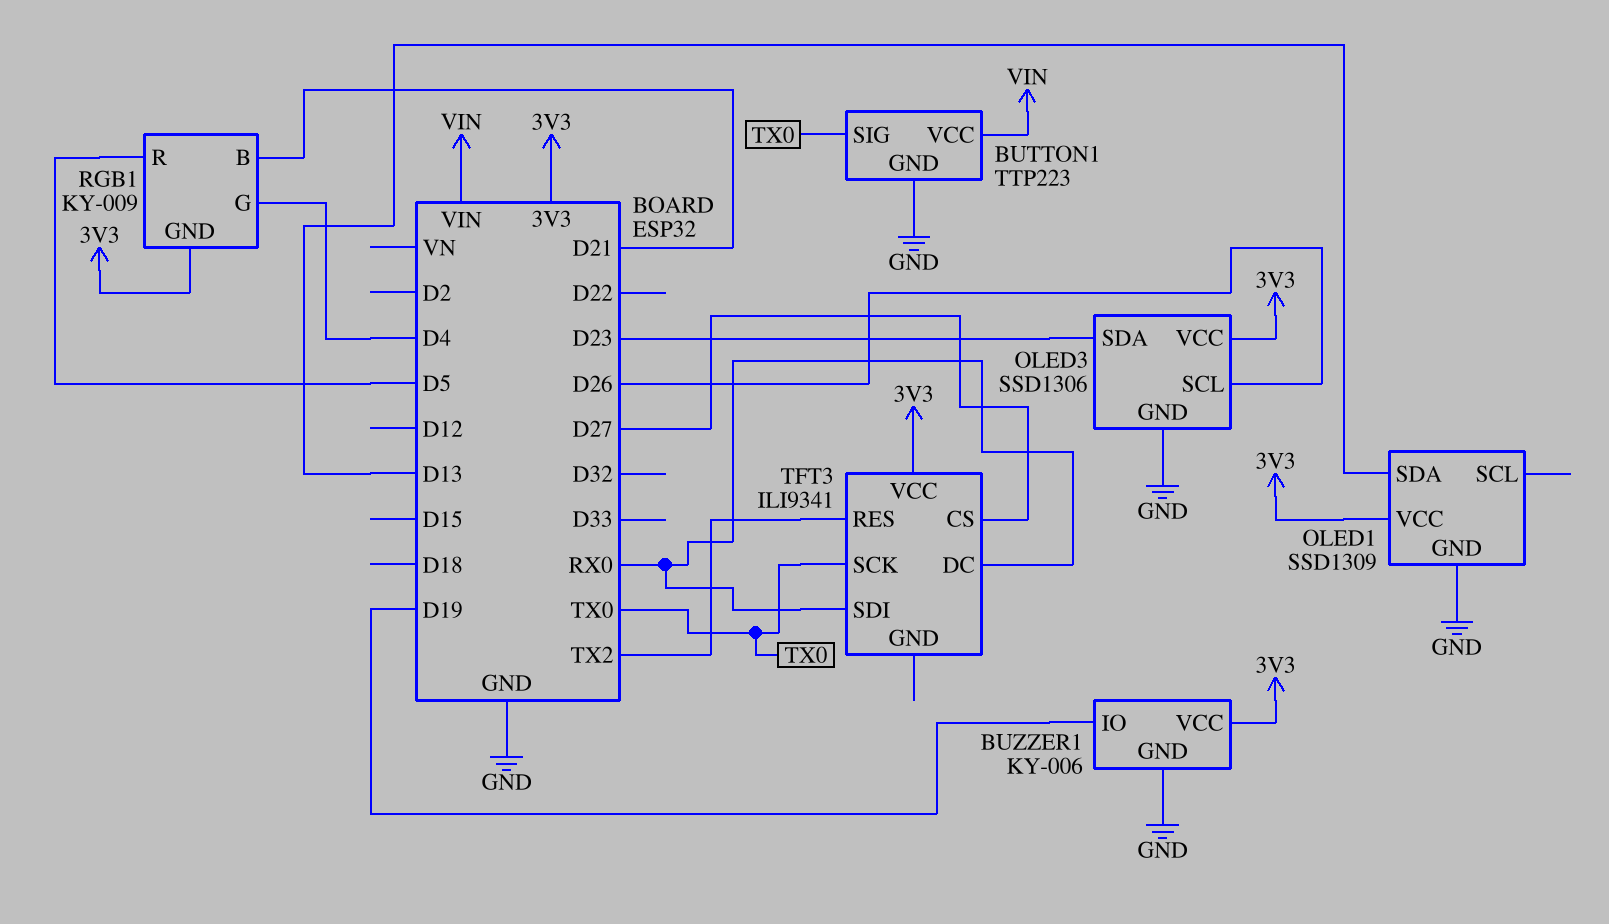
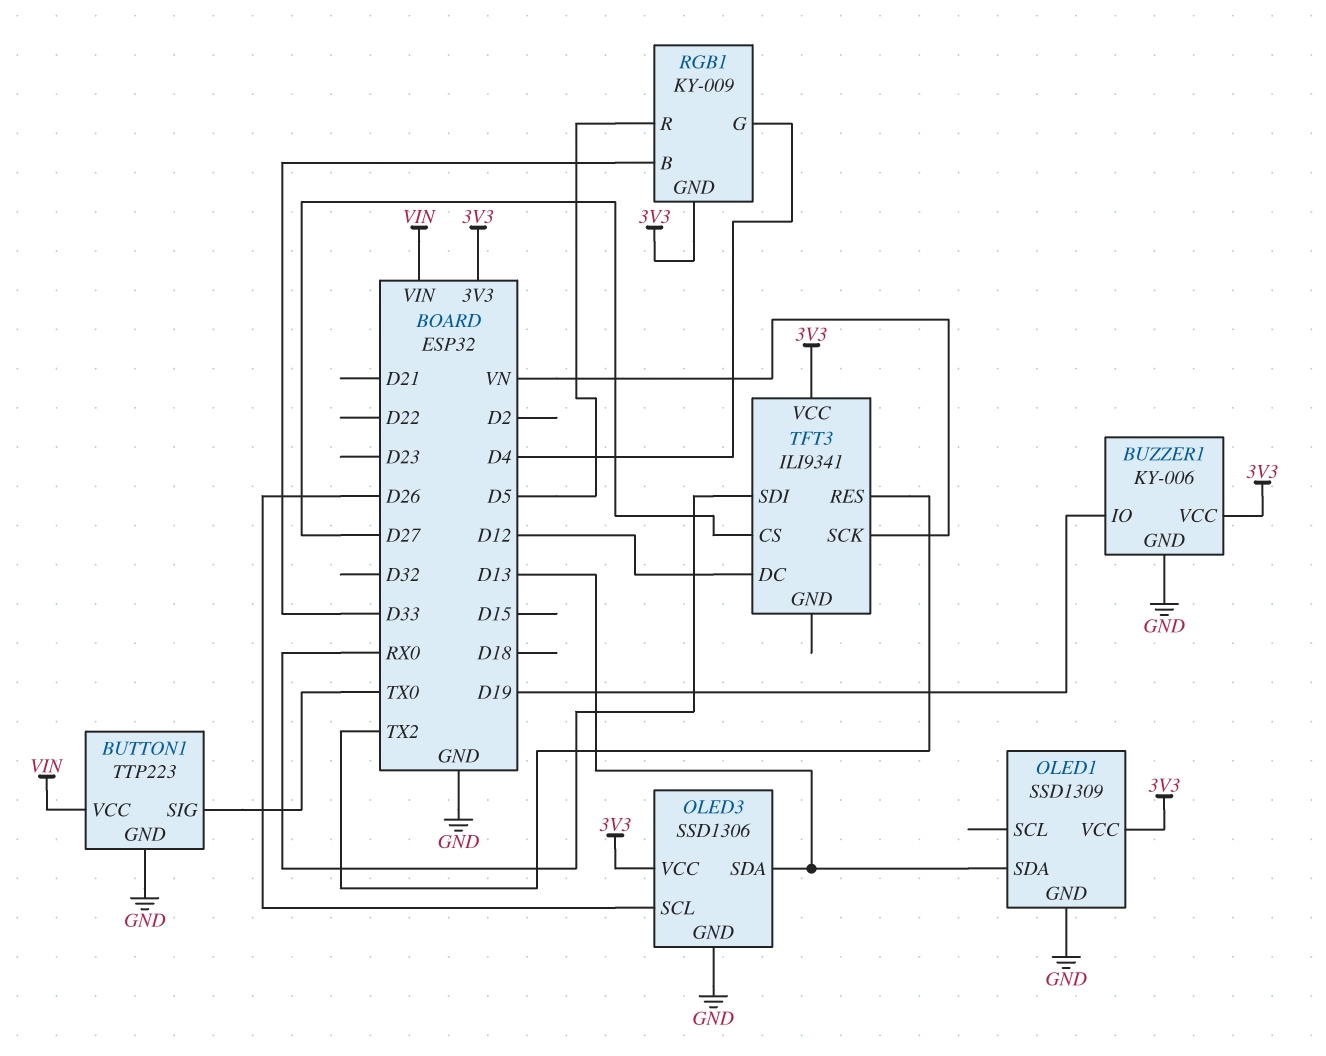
OLED3 pin SDA: D23 -> D13
RGB1 pin B: D21 -> D33
TFT3 pin DC: RX0 -> D12
TFT3 pin SCK: TX0 -> VN

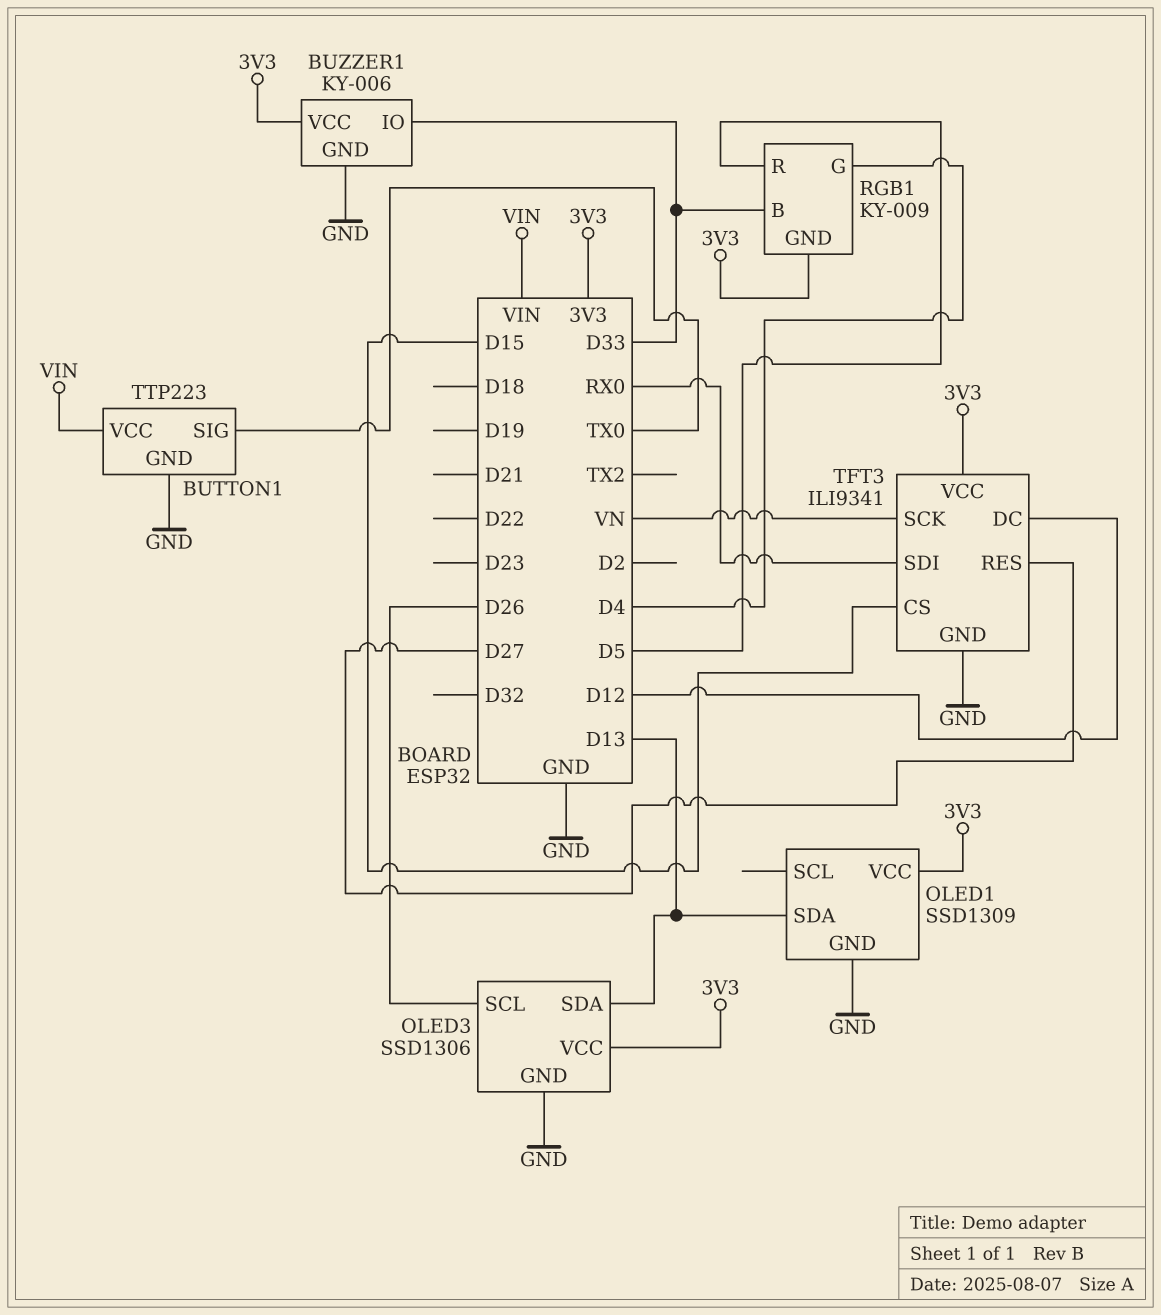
BUZZER1 pin IO: D19 -> D33
TFT3 pin CS: D27 -> D15
TFT3 pin GND: none -> GND
TFT3 pin RES: TX2 -> D27

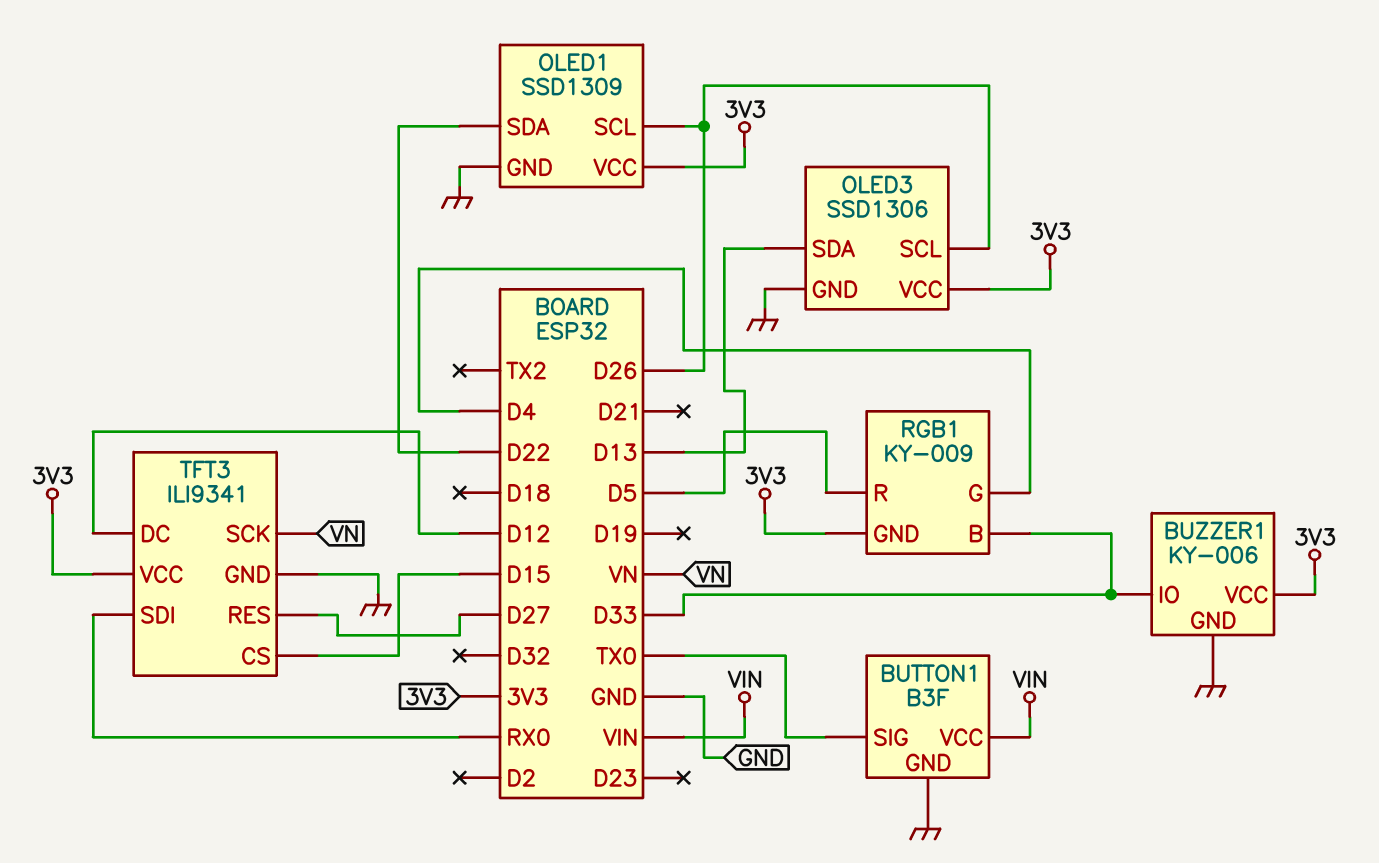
BUTTON1: TTP223 -> B3F
OLED1 pin SCL: none -> D26
OLED1 pin SDA: D13 -> D22

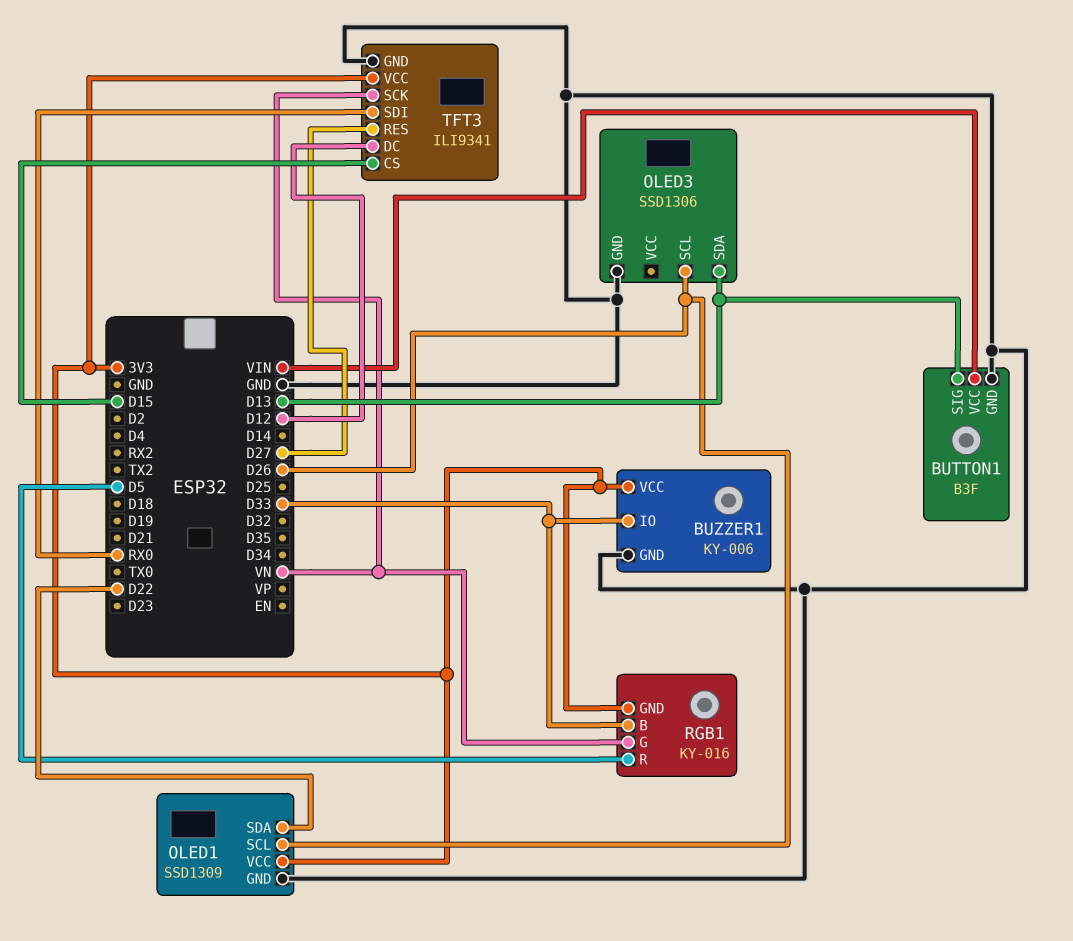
BUTTON1 pin SIG: TX0 -> D13
OLED3 pin VCC: 3V3 -> none
RGB1: KY-009 -> KY-016
RGB1 pin G: D4 -> VN

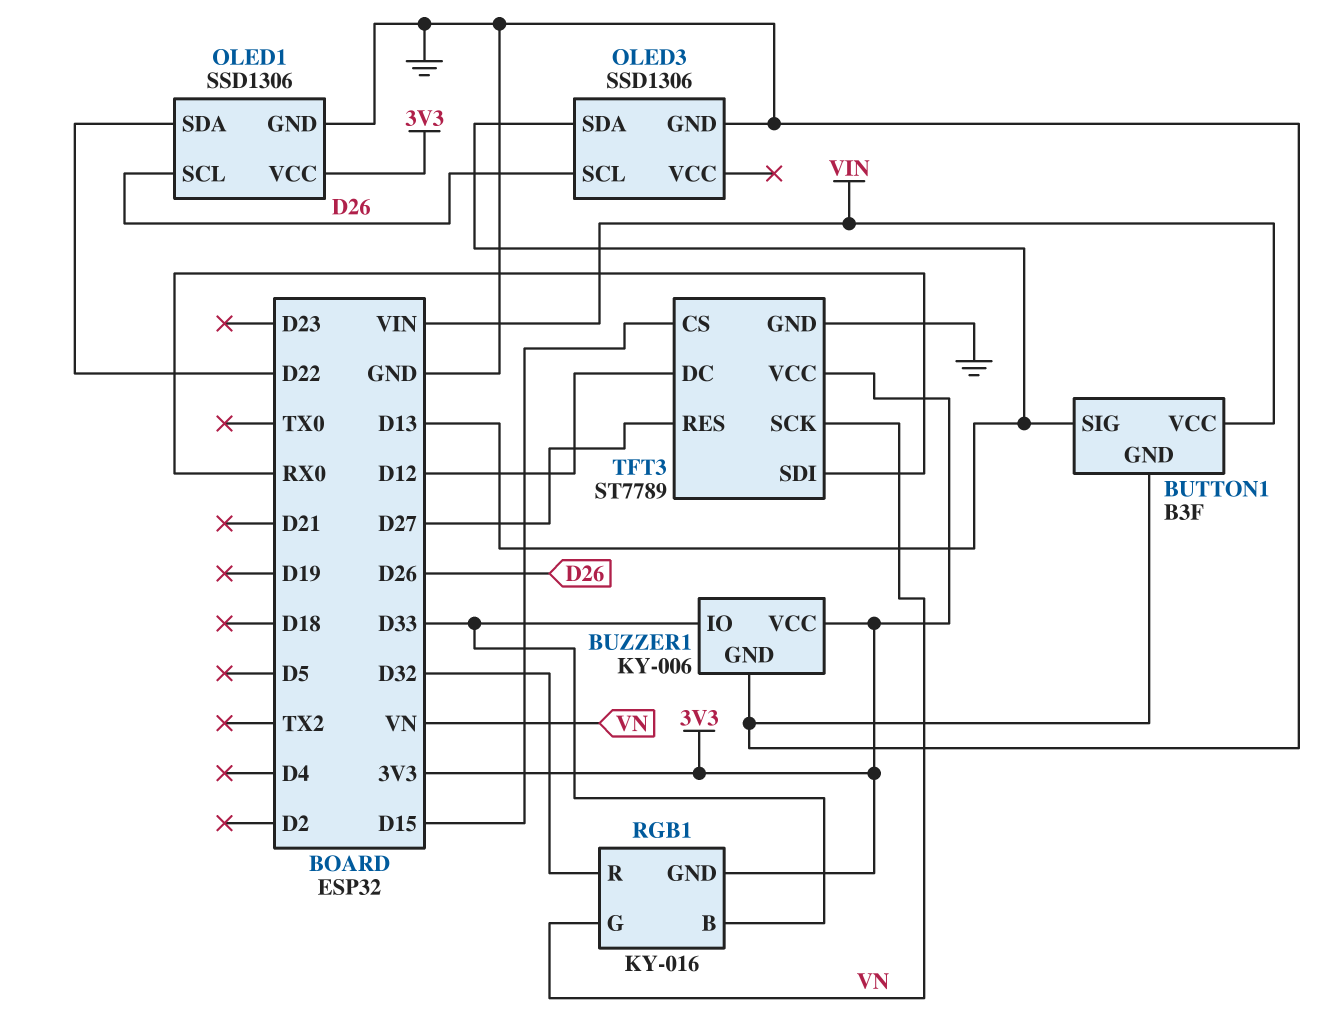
OLED1: SSD1309 -> SSD1306
RGB1 pin R: D5 -> D32
TFT3: ILI9341 -> ST7789

